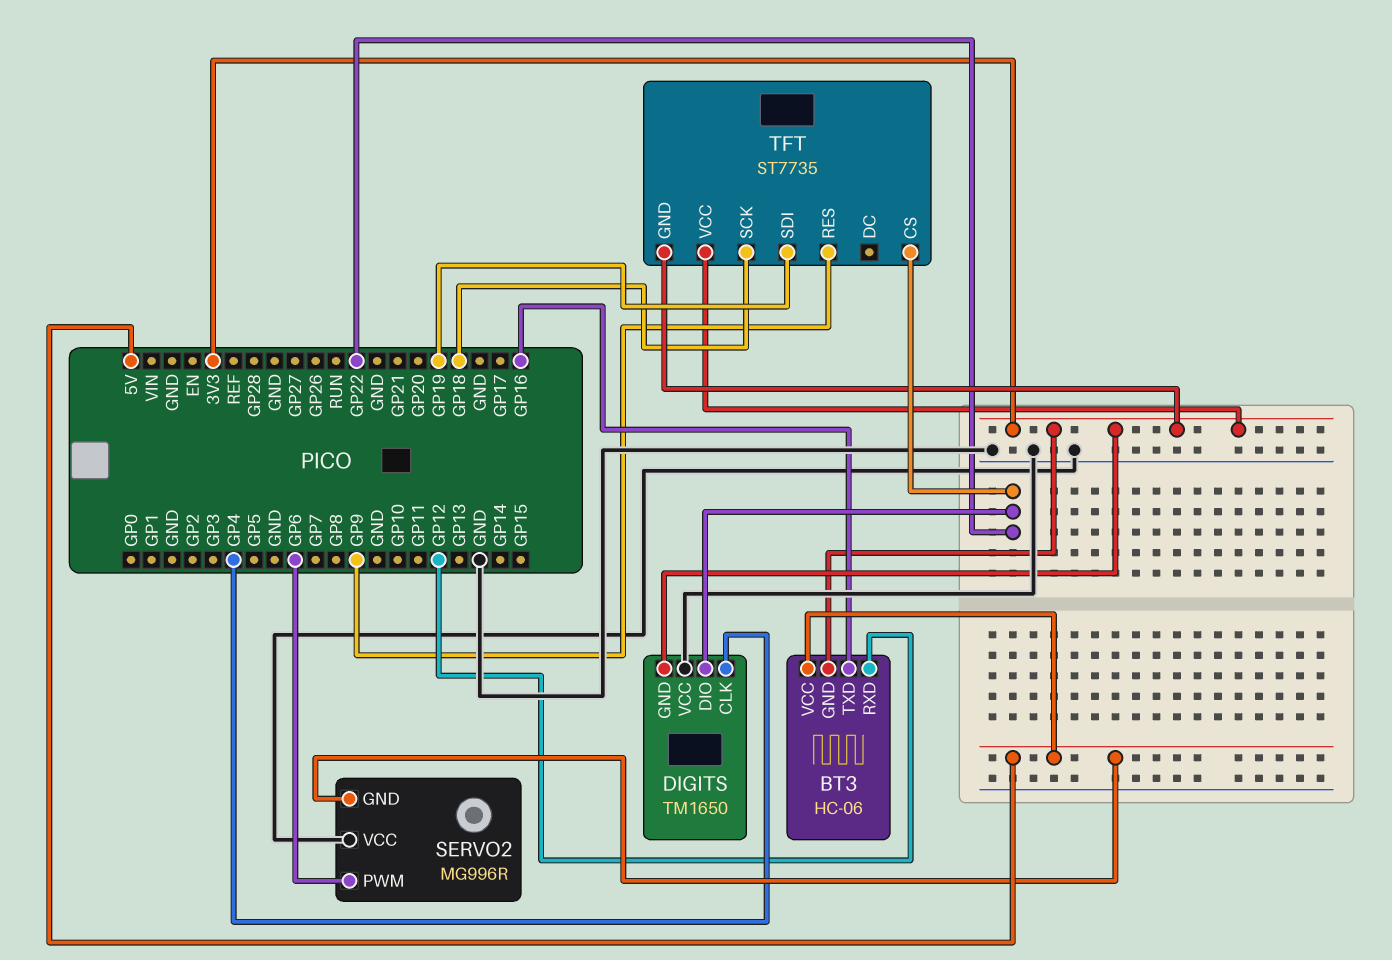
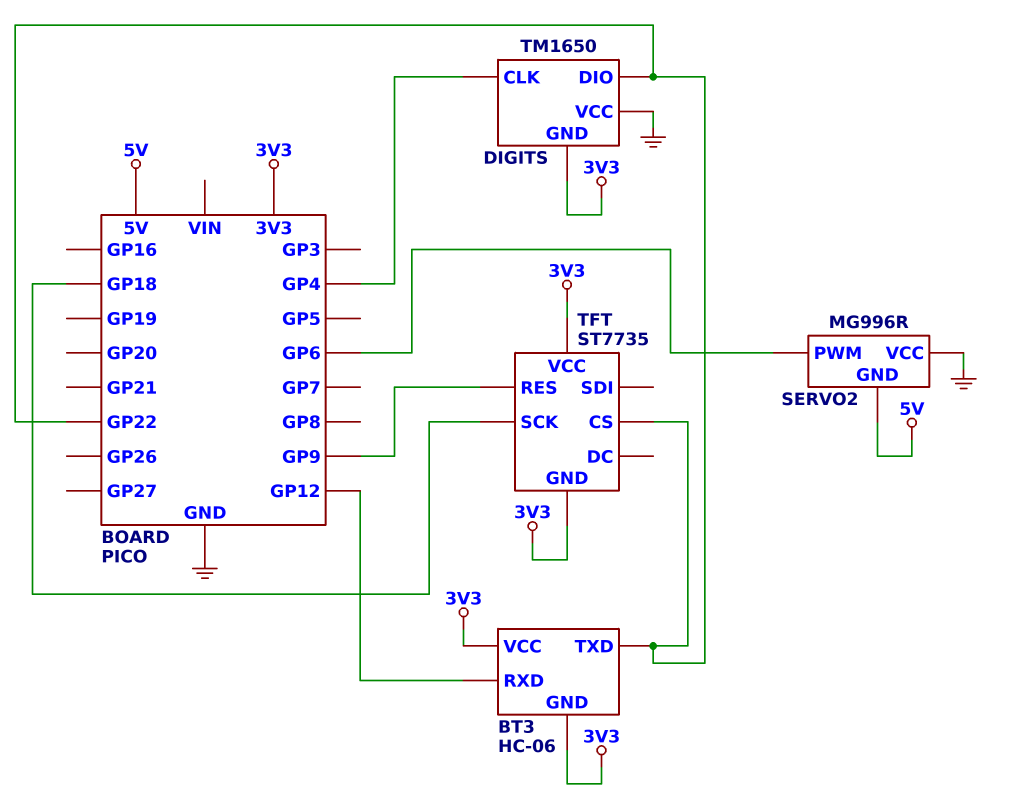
BT3 pin TXD: GP16 -> GP22
BT3 pin VCC: 5V -> 3V3
TFT pin SDI: GP19 -> none

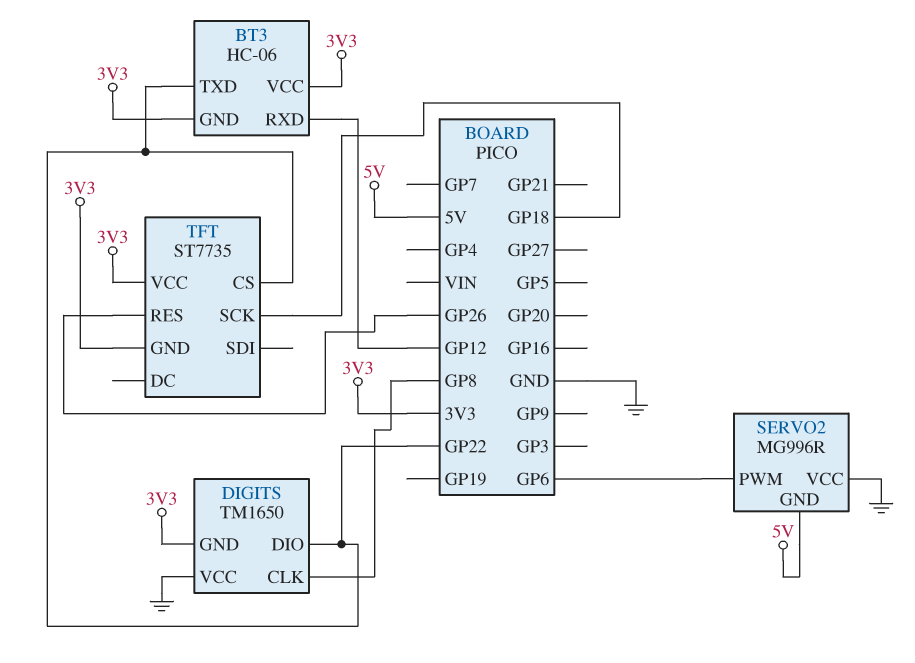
DIGITS pin CLK: GP4 -> GP8
TFT pin RES: GP9 -> GP26

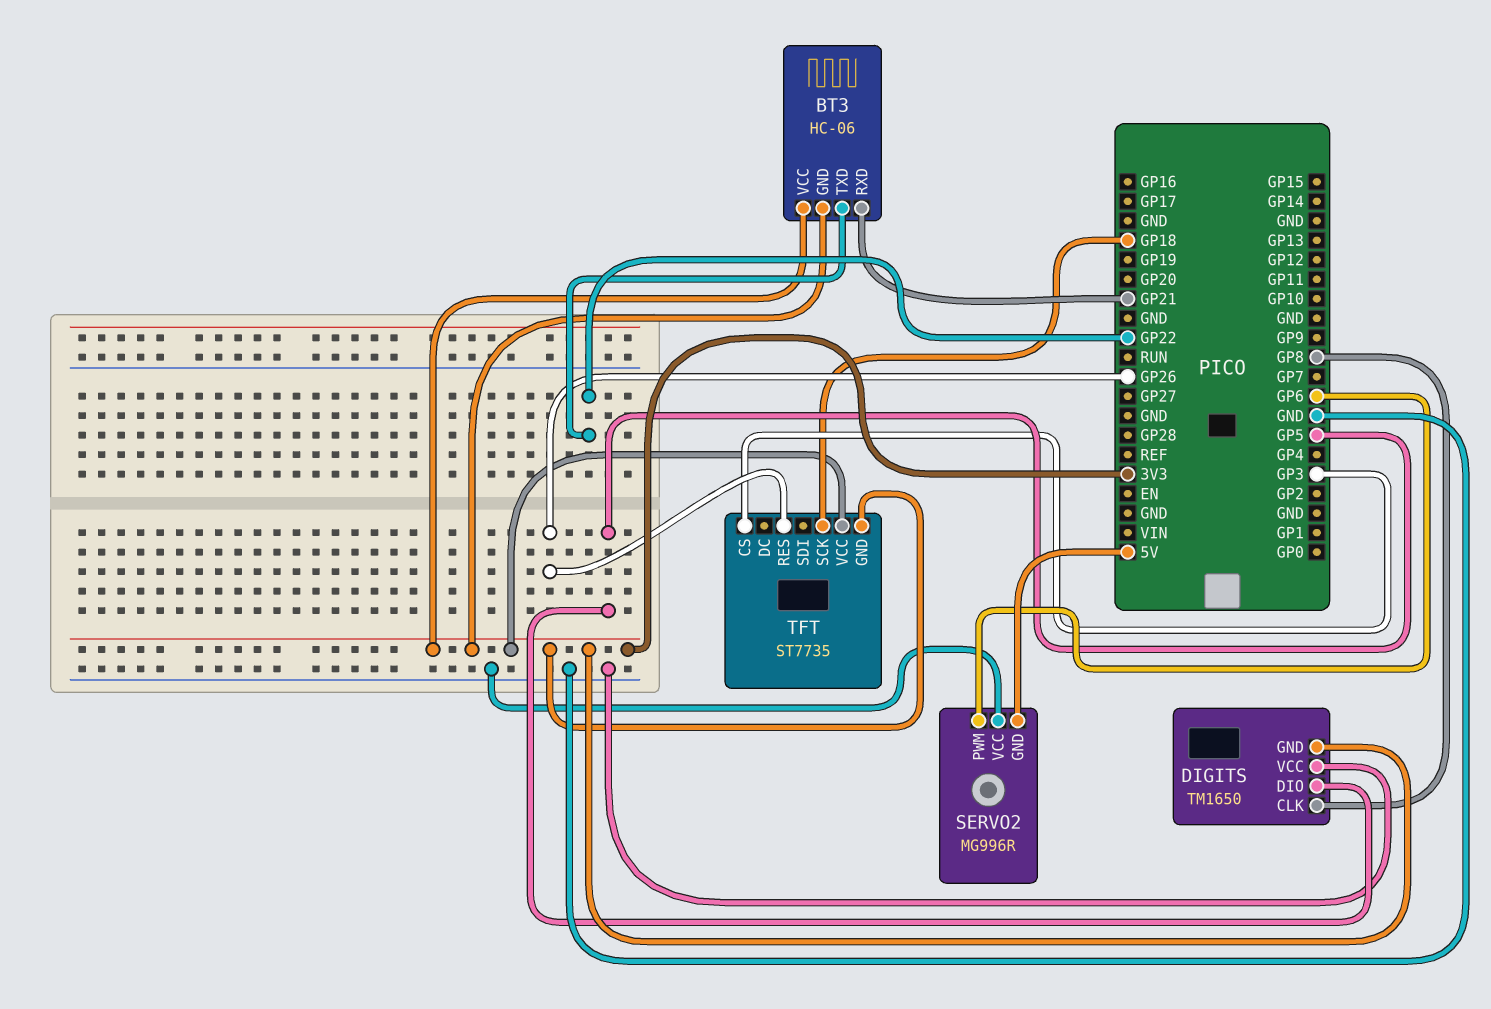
BT3 pin RXD: GP12 -> GP21
DIGITS pin DIO: GP22 -> GP5
TFT pin CS: GP22 -> GP3

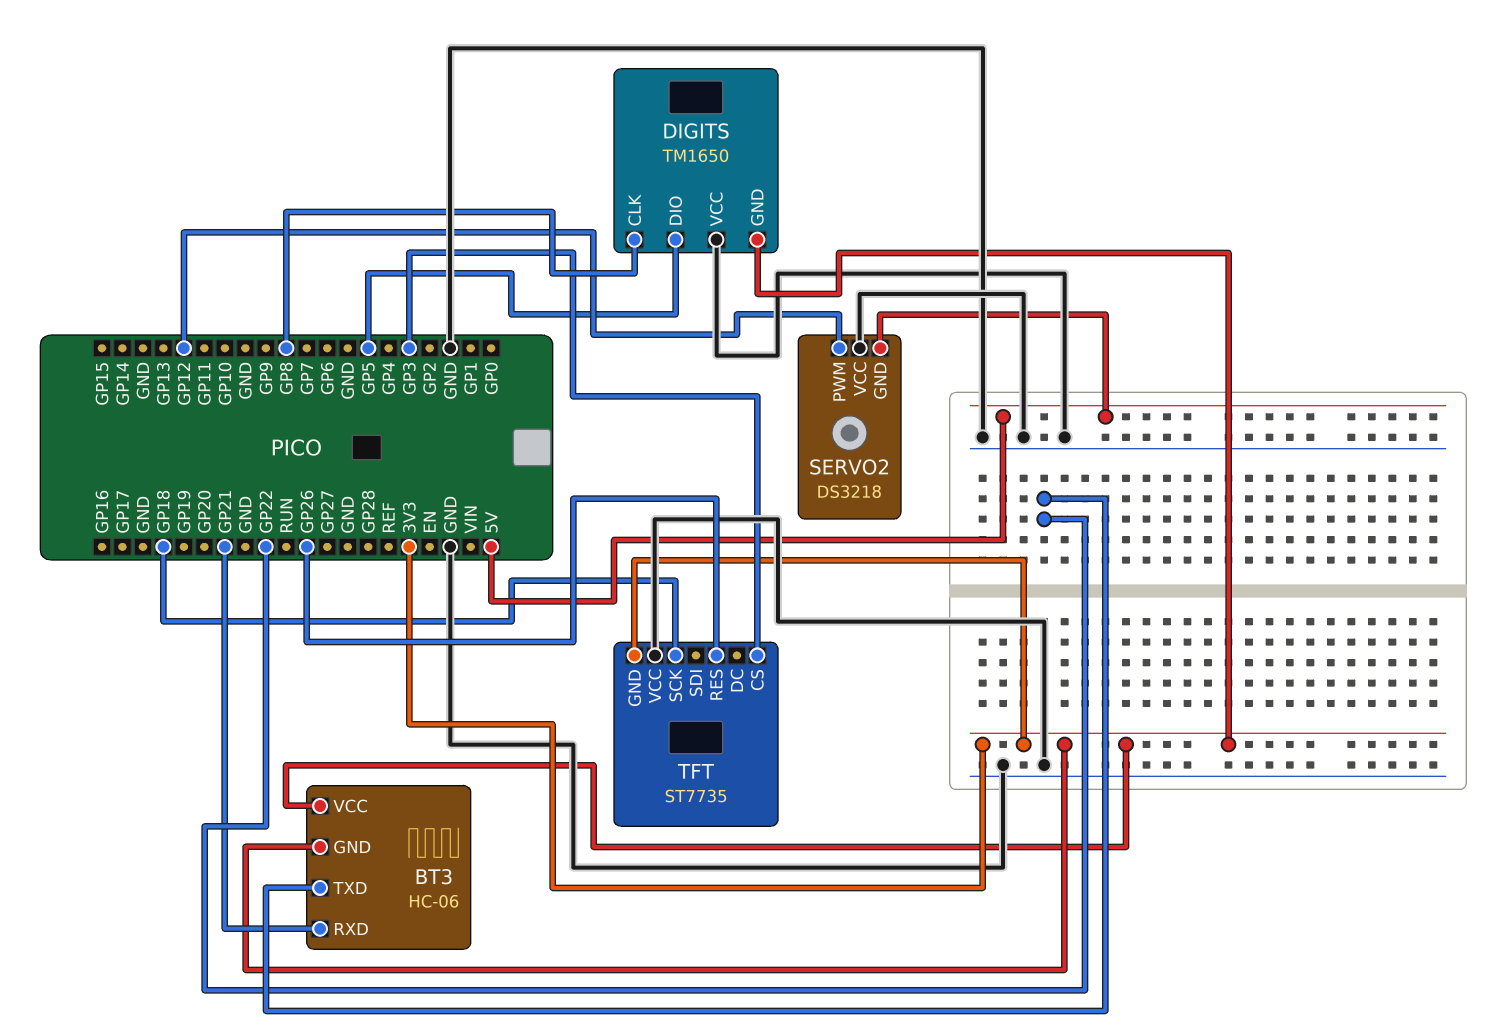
SERVO2: MG996R -> DS3218
SERVO2 pin PWM: GP6 -> GP12
TFT pin VCC: 3V3 -> GND

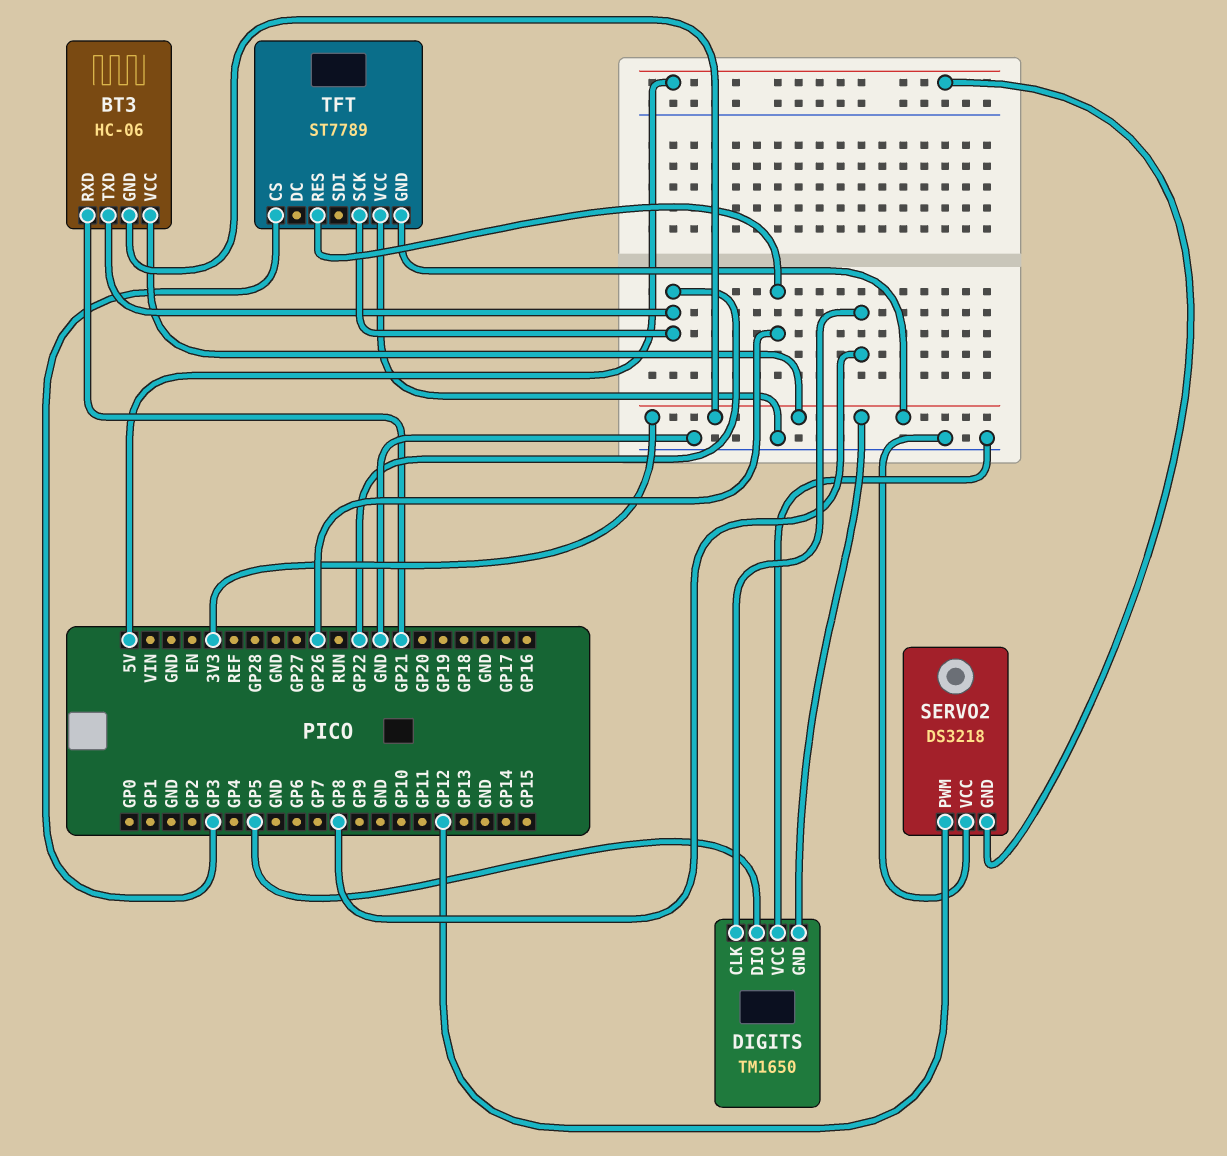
TFT: ST7735 -> ST7789
TFT pin SCK: GP18 -> GP22

